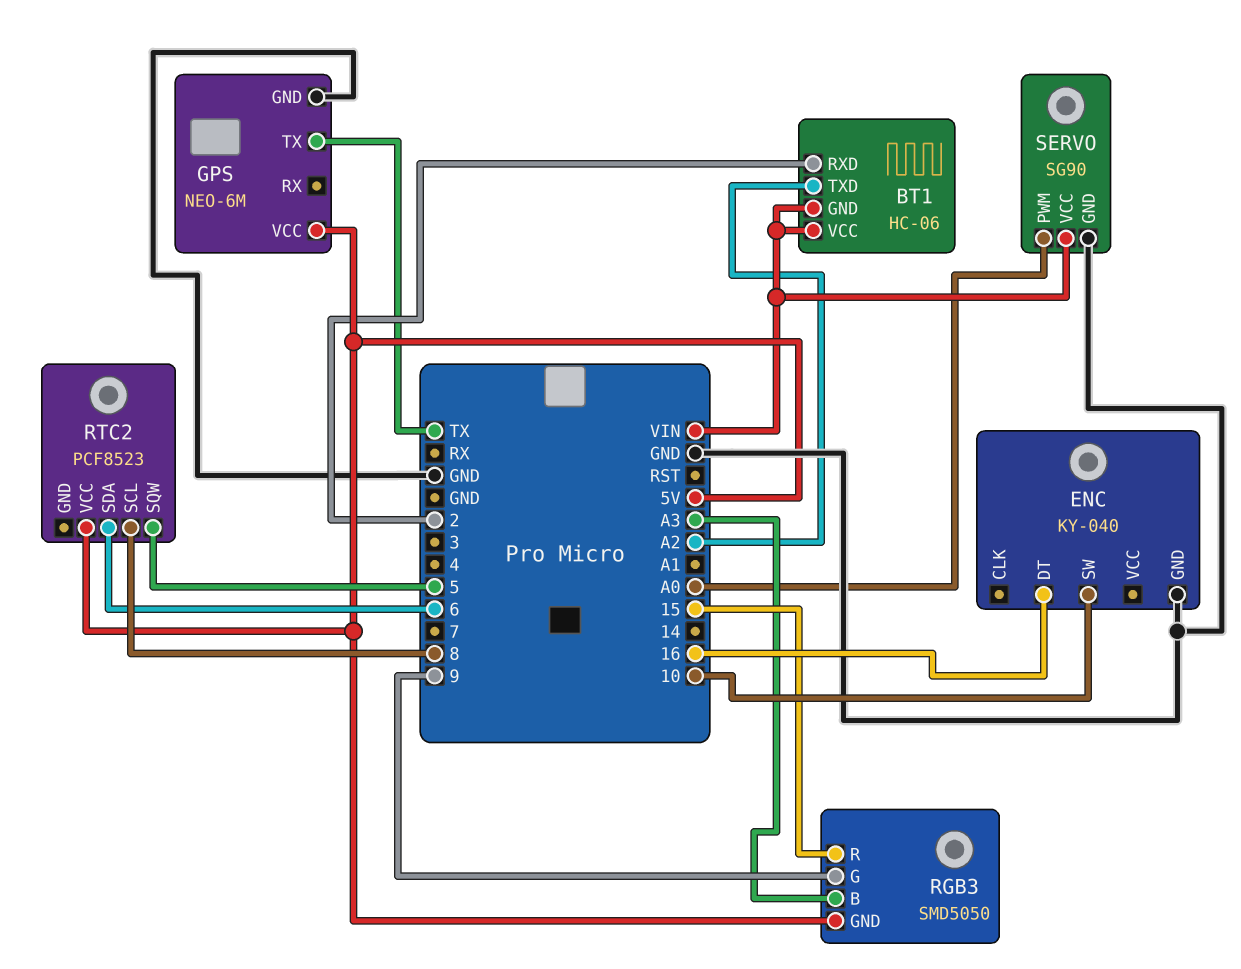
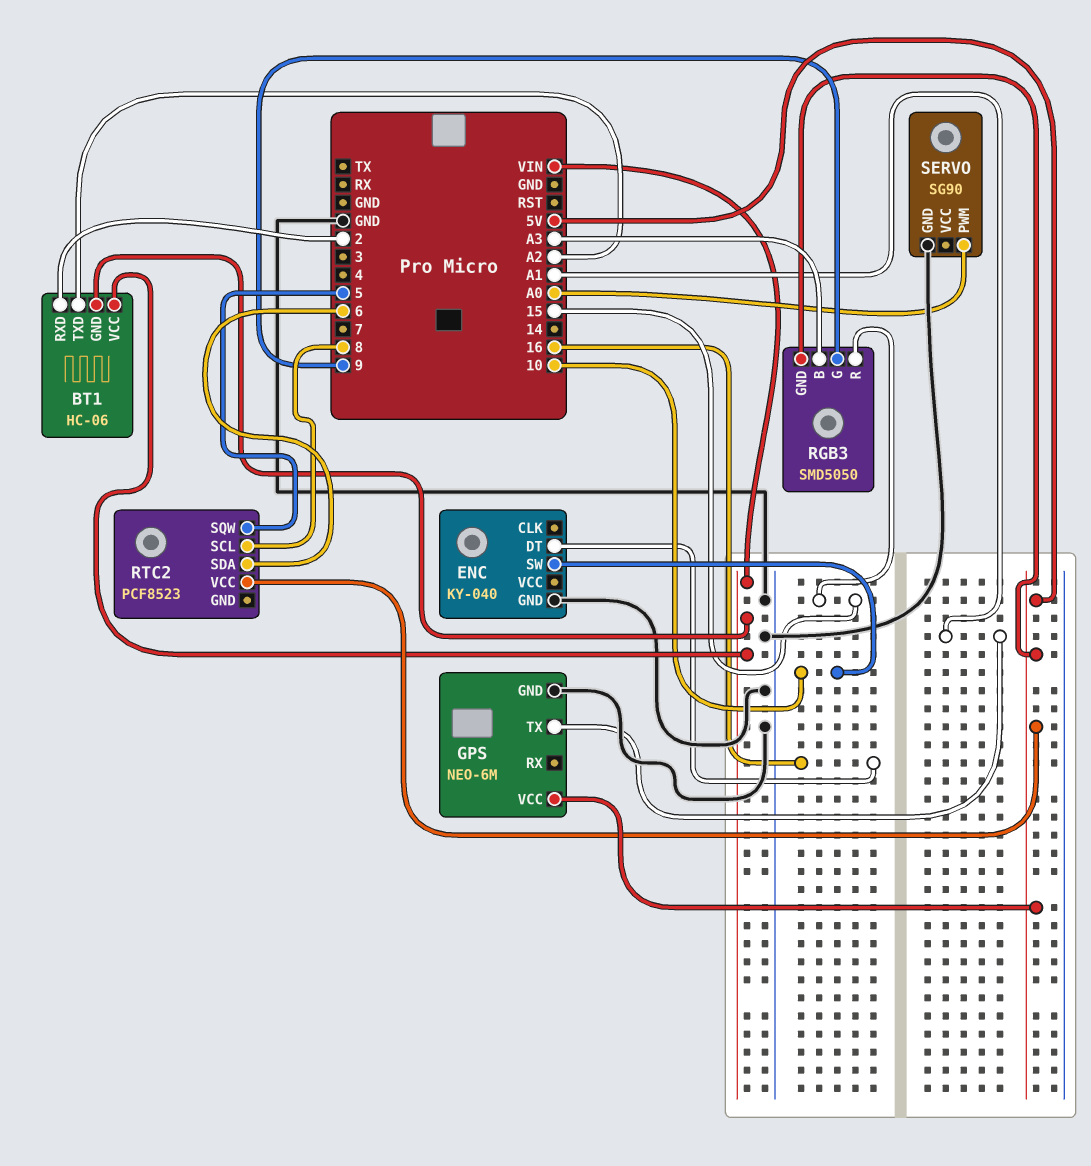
GPS pin TX: TX -> A1
SERVO pin VCC: VIN -> none

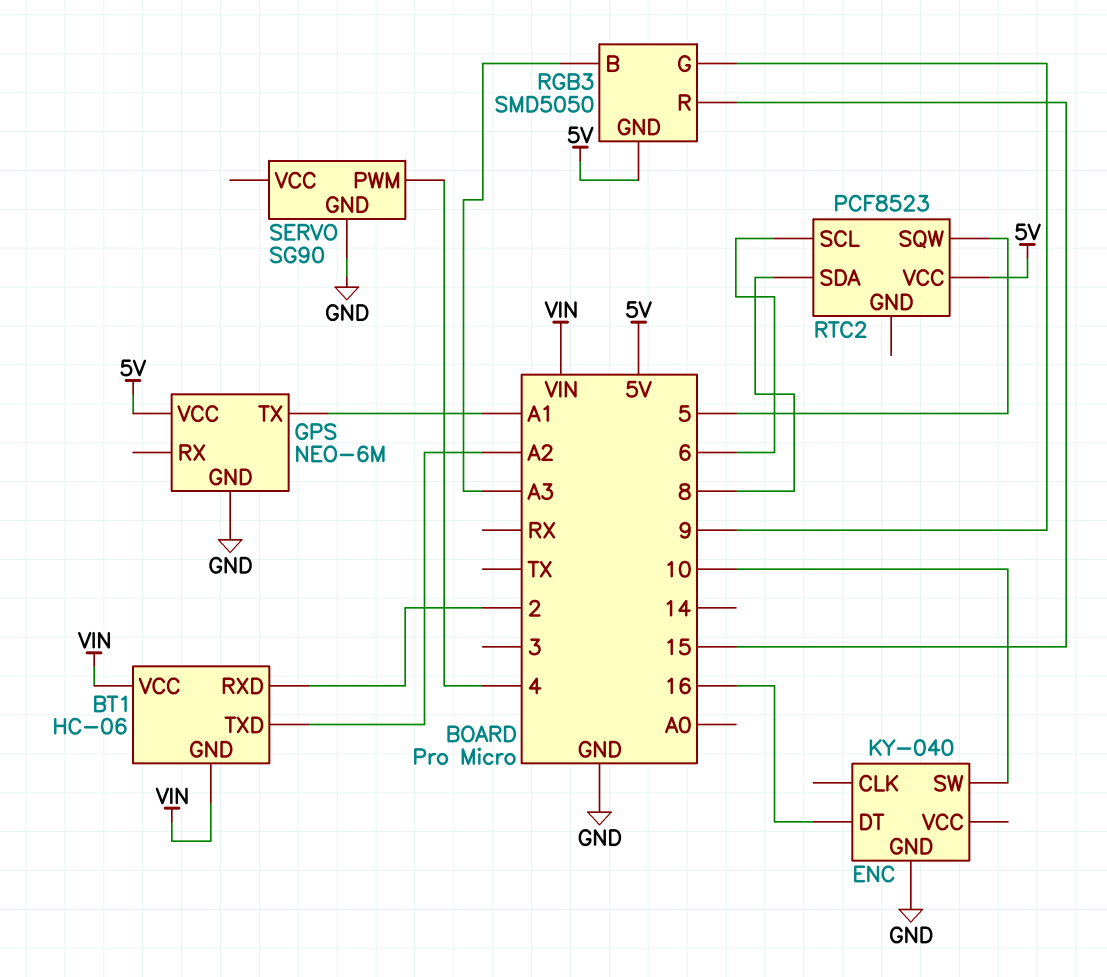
RTC2 pin SCL: 8 -> 6
RTC2 pin SDA: 6 -> 8
SERVO pin PWM: A0 -> 4

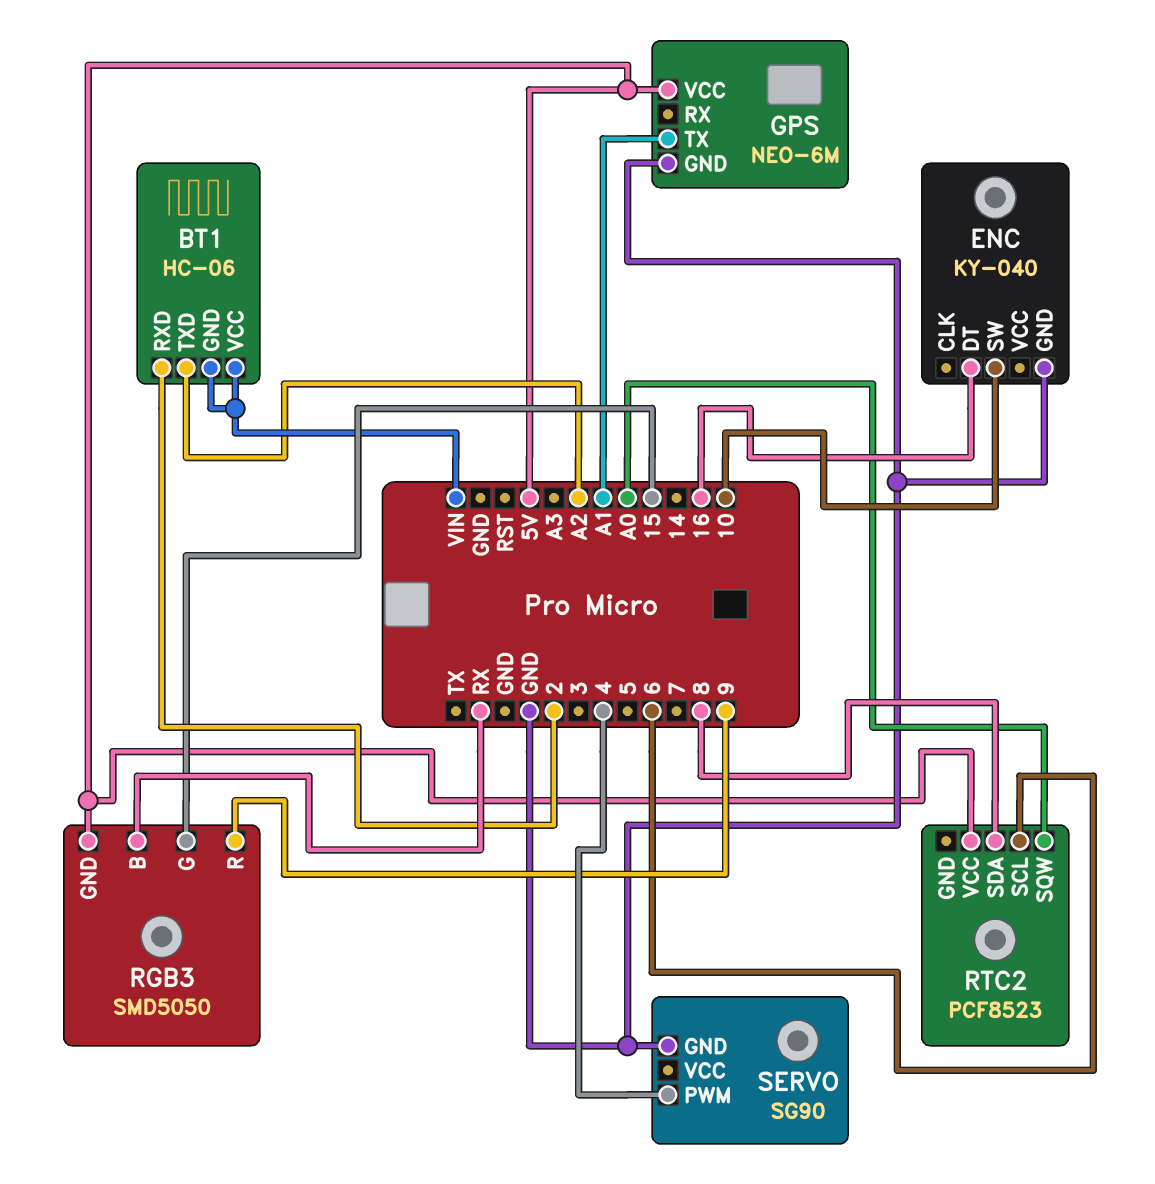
RGB3 pin B: A3 -> RX
RGB3 pin G: 9 -> 15
RGB3 pin R: 15 -> 9
RTC2 pin SQW: 5 -> A0

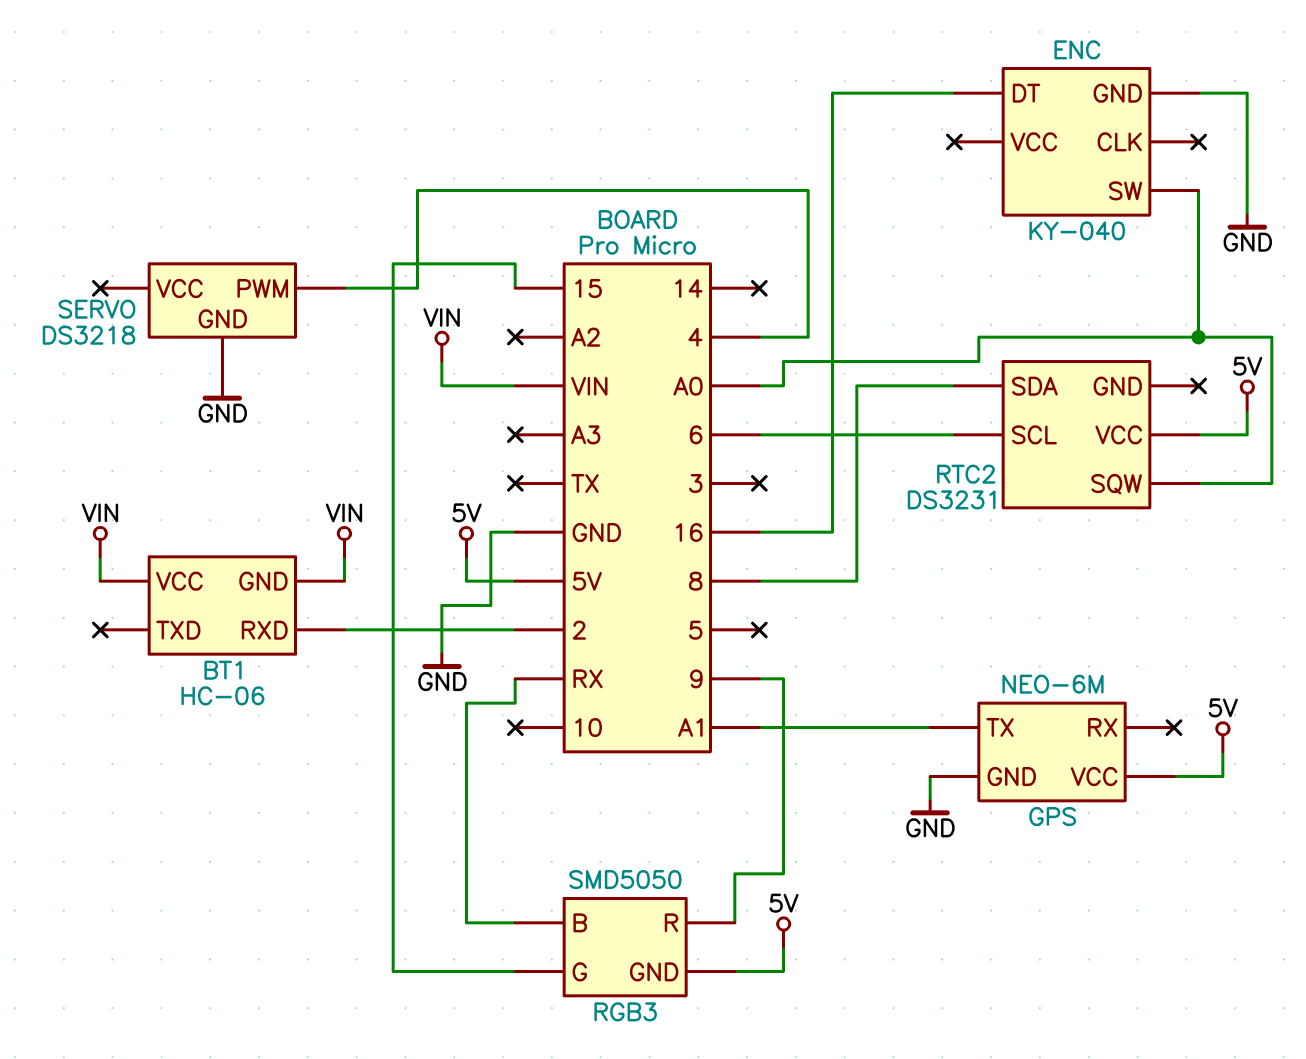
BT1 pin TXD: A2 -> none
ENC pin SW: 10 -> A0
RTC2: PCF8523 -> DS3231
SERVO: SG90 -> DS3218

